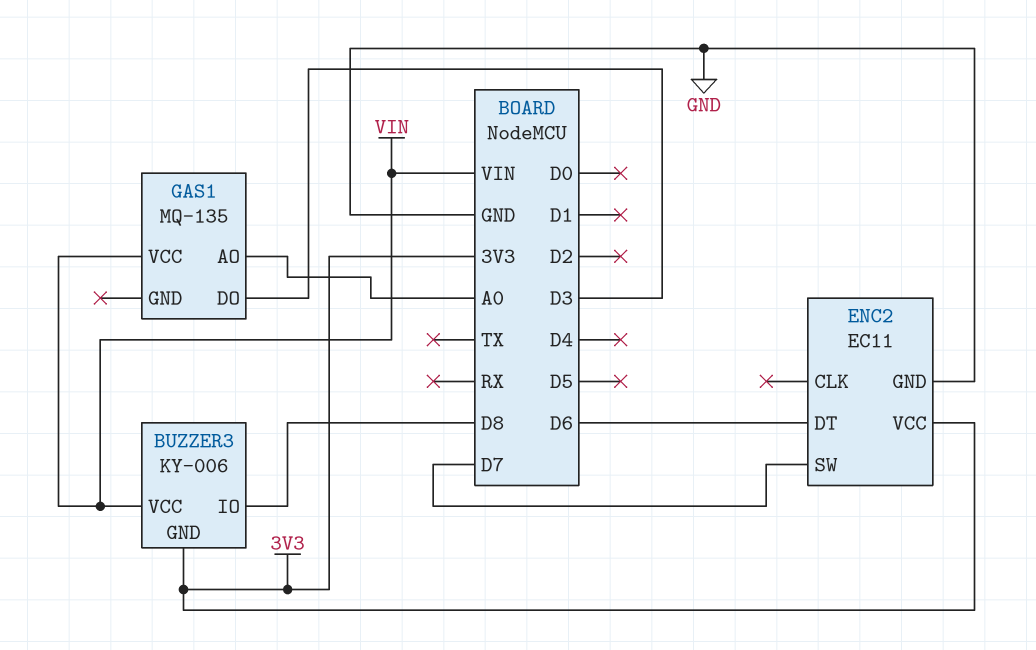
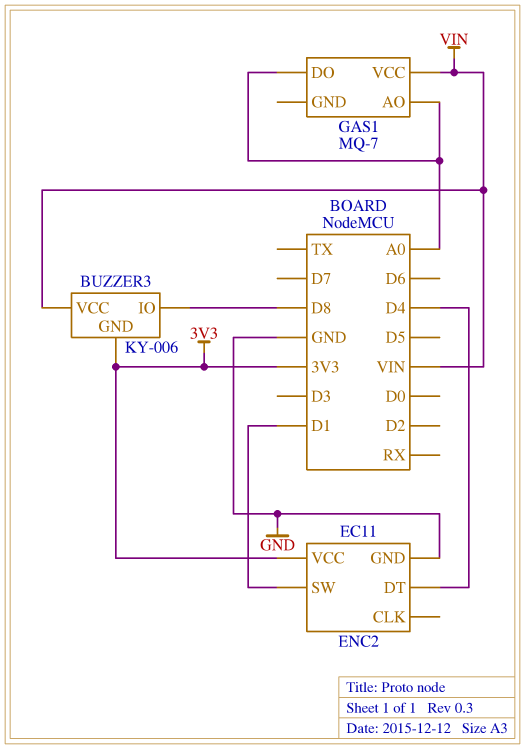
ENC2 pin DT: D6 -> D4
ENC2 pin SW: D7 -> D1
GAS1: MQ-135 -> MQ-7
GAS1 pin DO: D3 -> A0

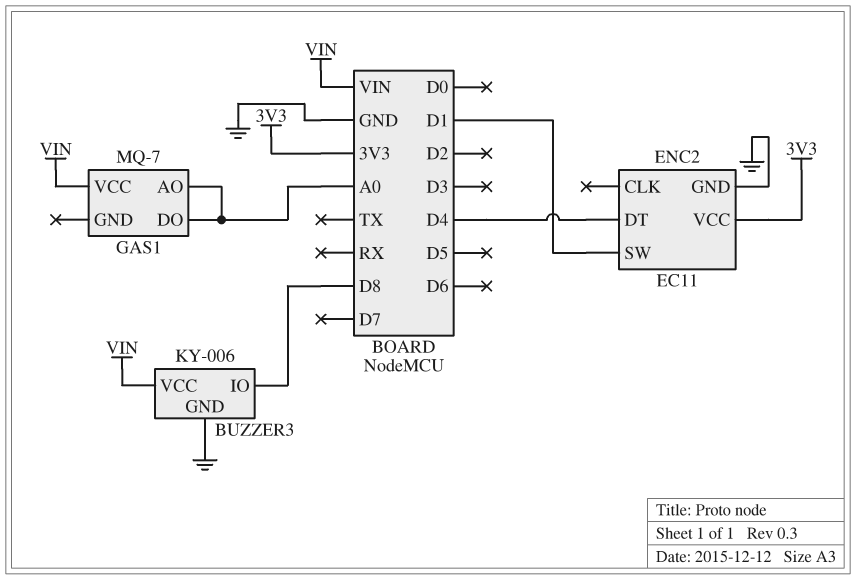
BUZZER3 pin GND: 3V3 -> GND

